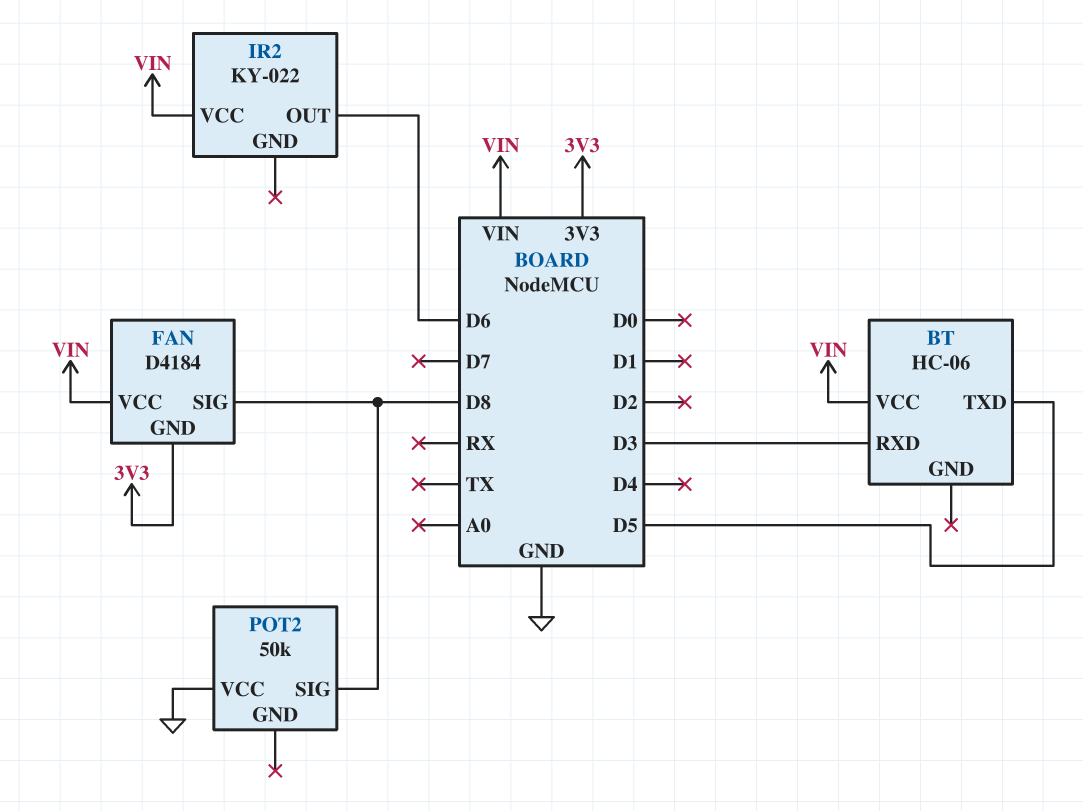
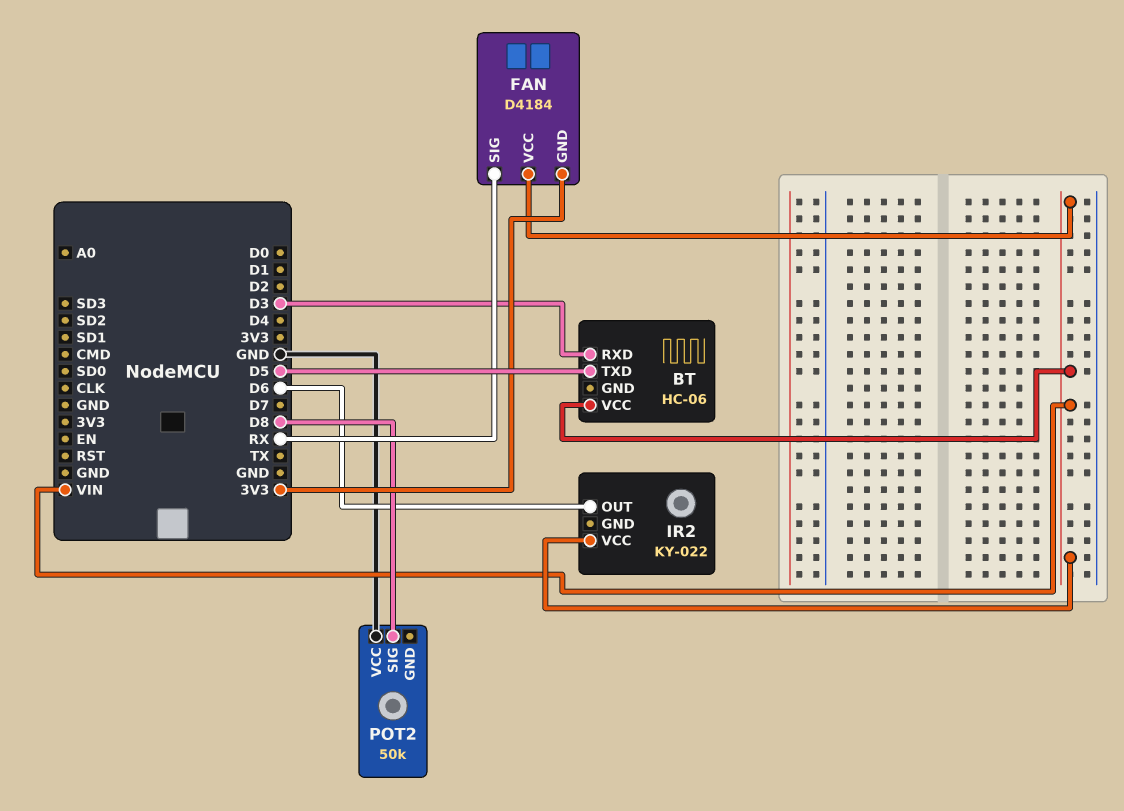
FAN pin SIG: D8 -> RX

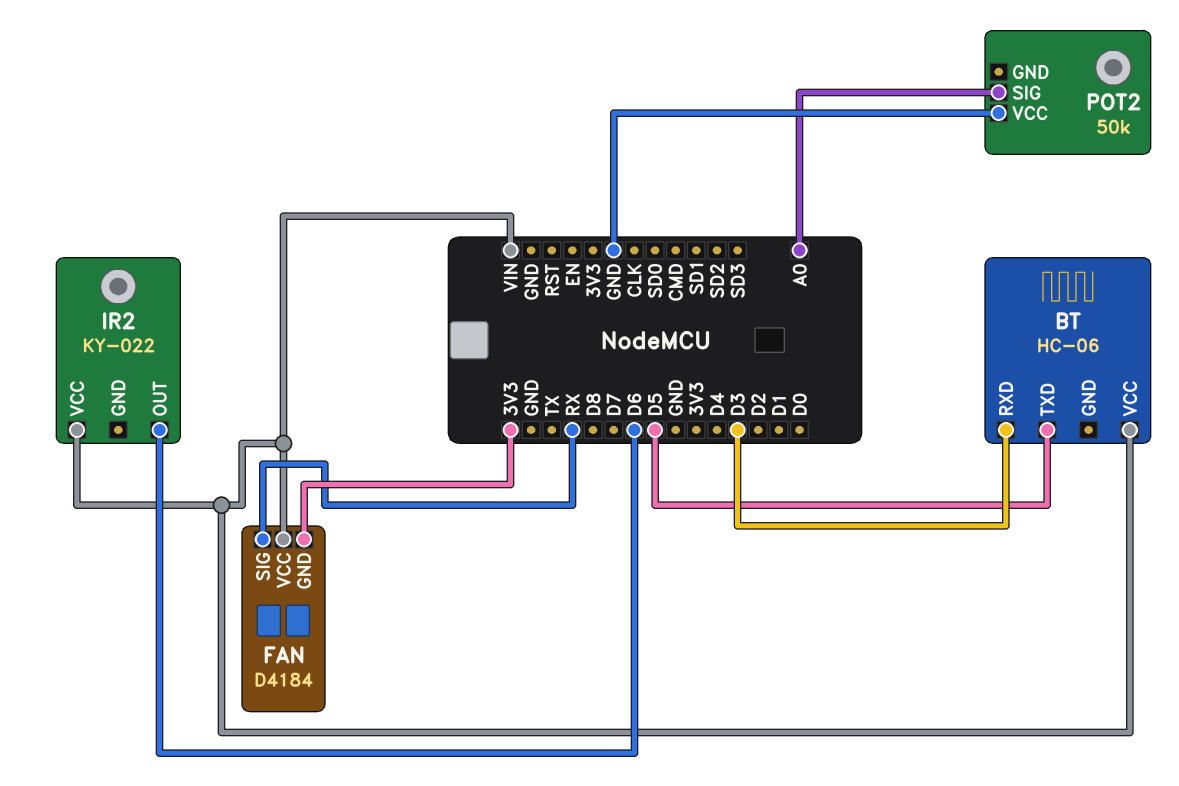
POT2 pin SIG: D8 -> A0

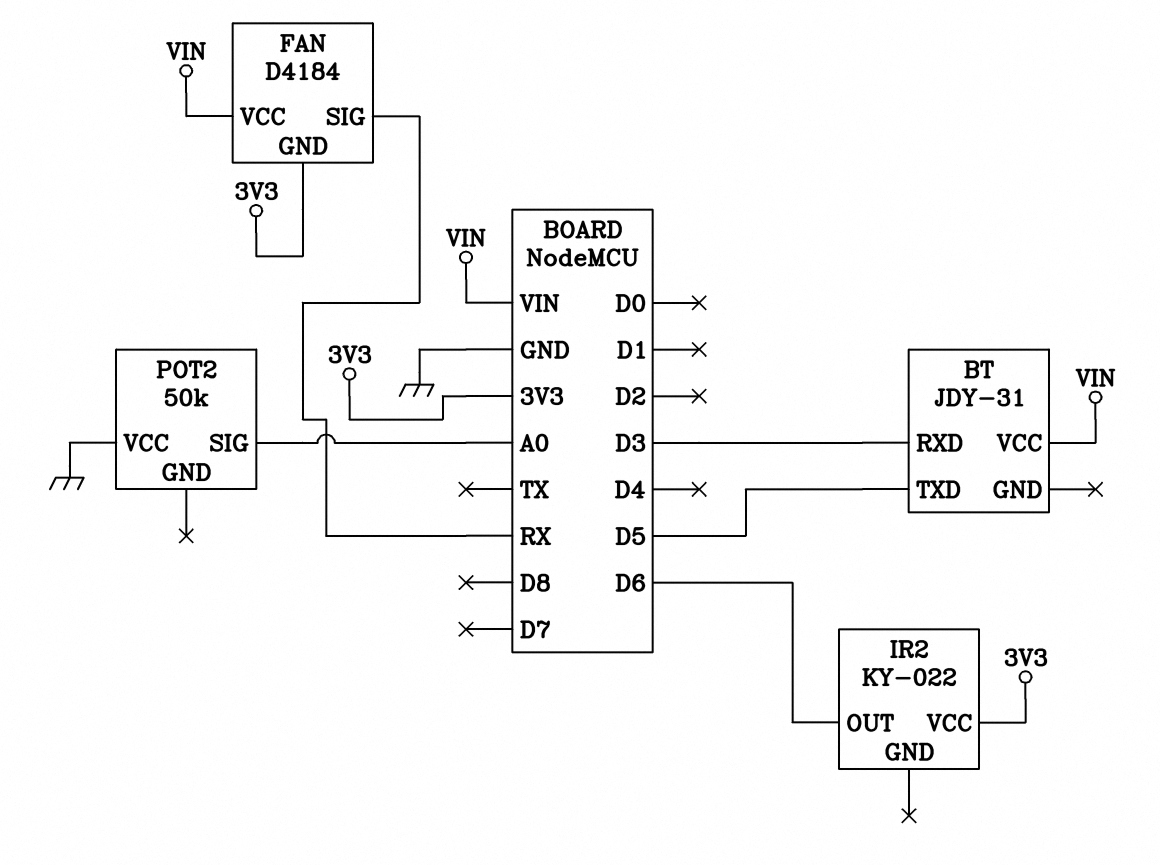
BT: HC-06 -> JDY-31
IR2 pin VCC: VIN -> 3V3

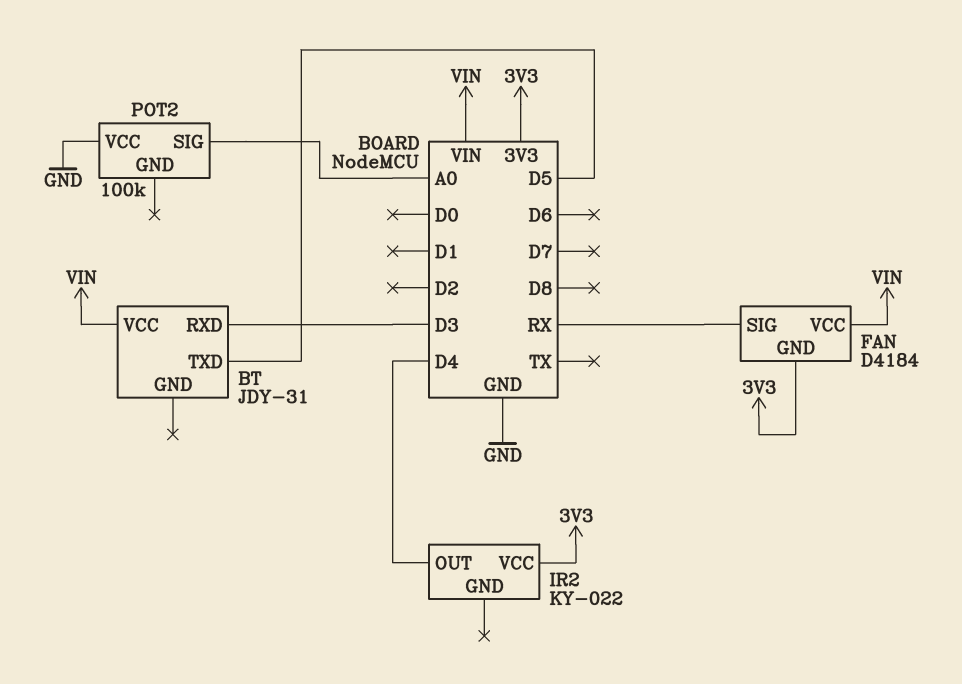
IR2 pin OUT: D6 -> D4
POT2: 50k -> 100k

